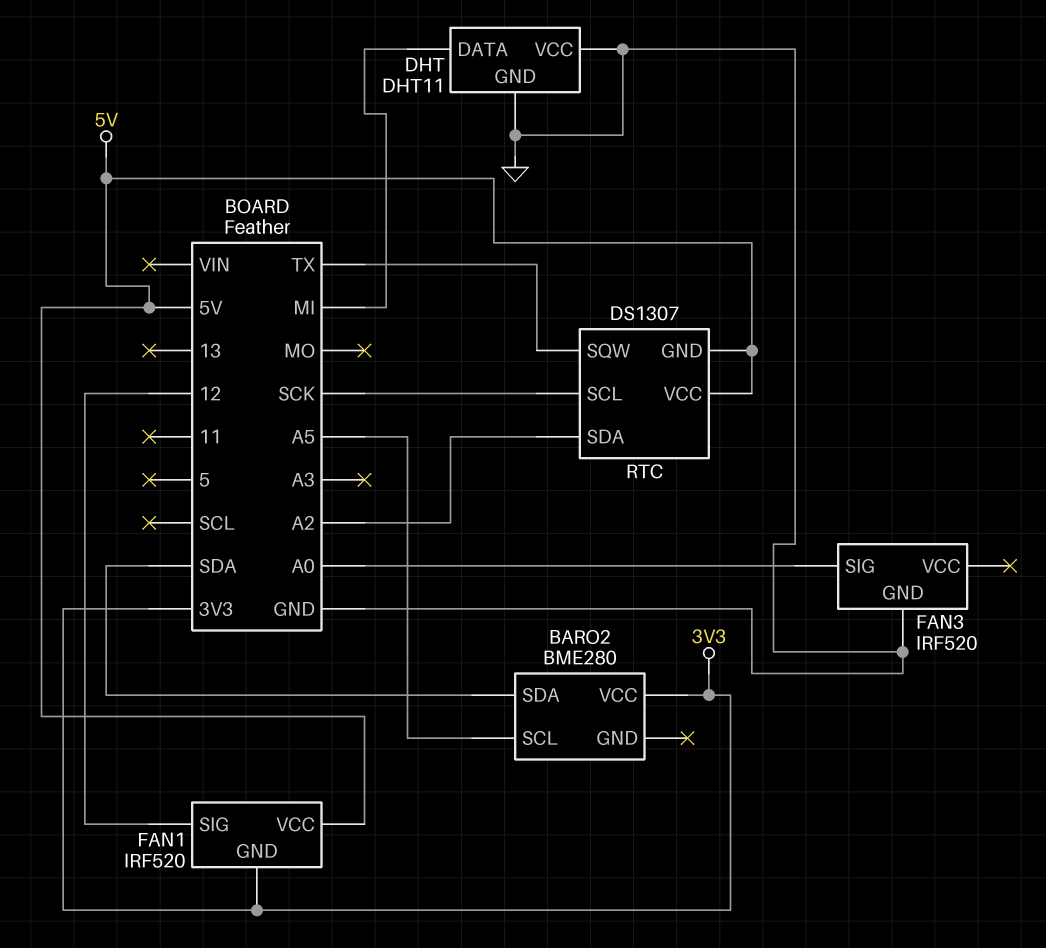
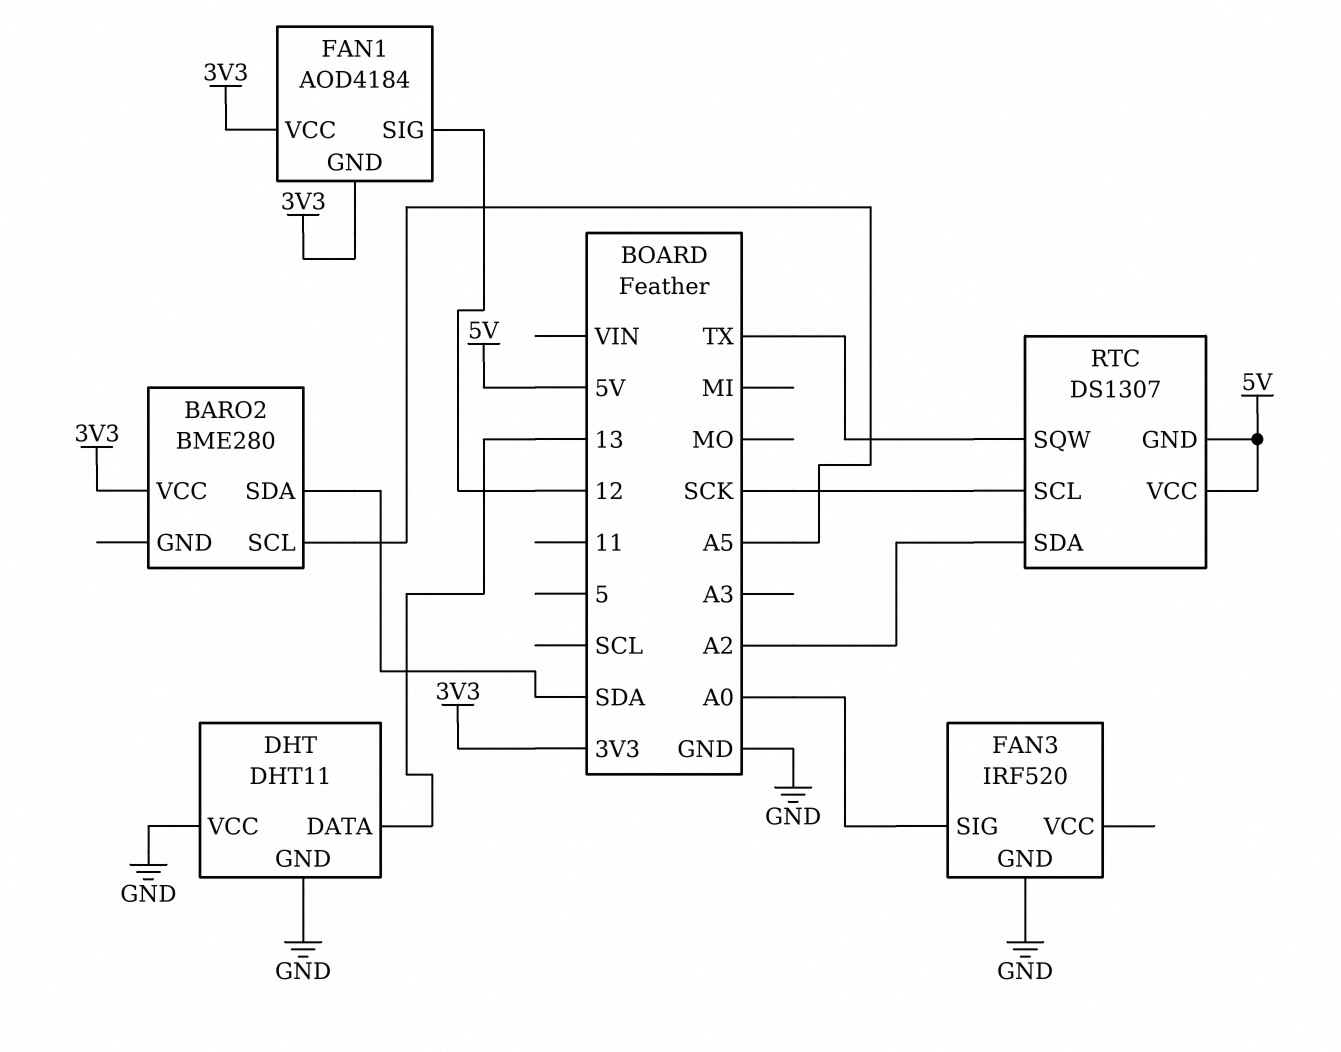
DHT pin DATA: MI -> 13
FAN1: IRF520 -> AOD4184
FAN1 pin VCC: 5V -> 3V3

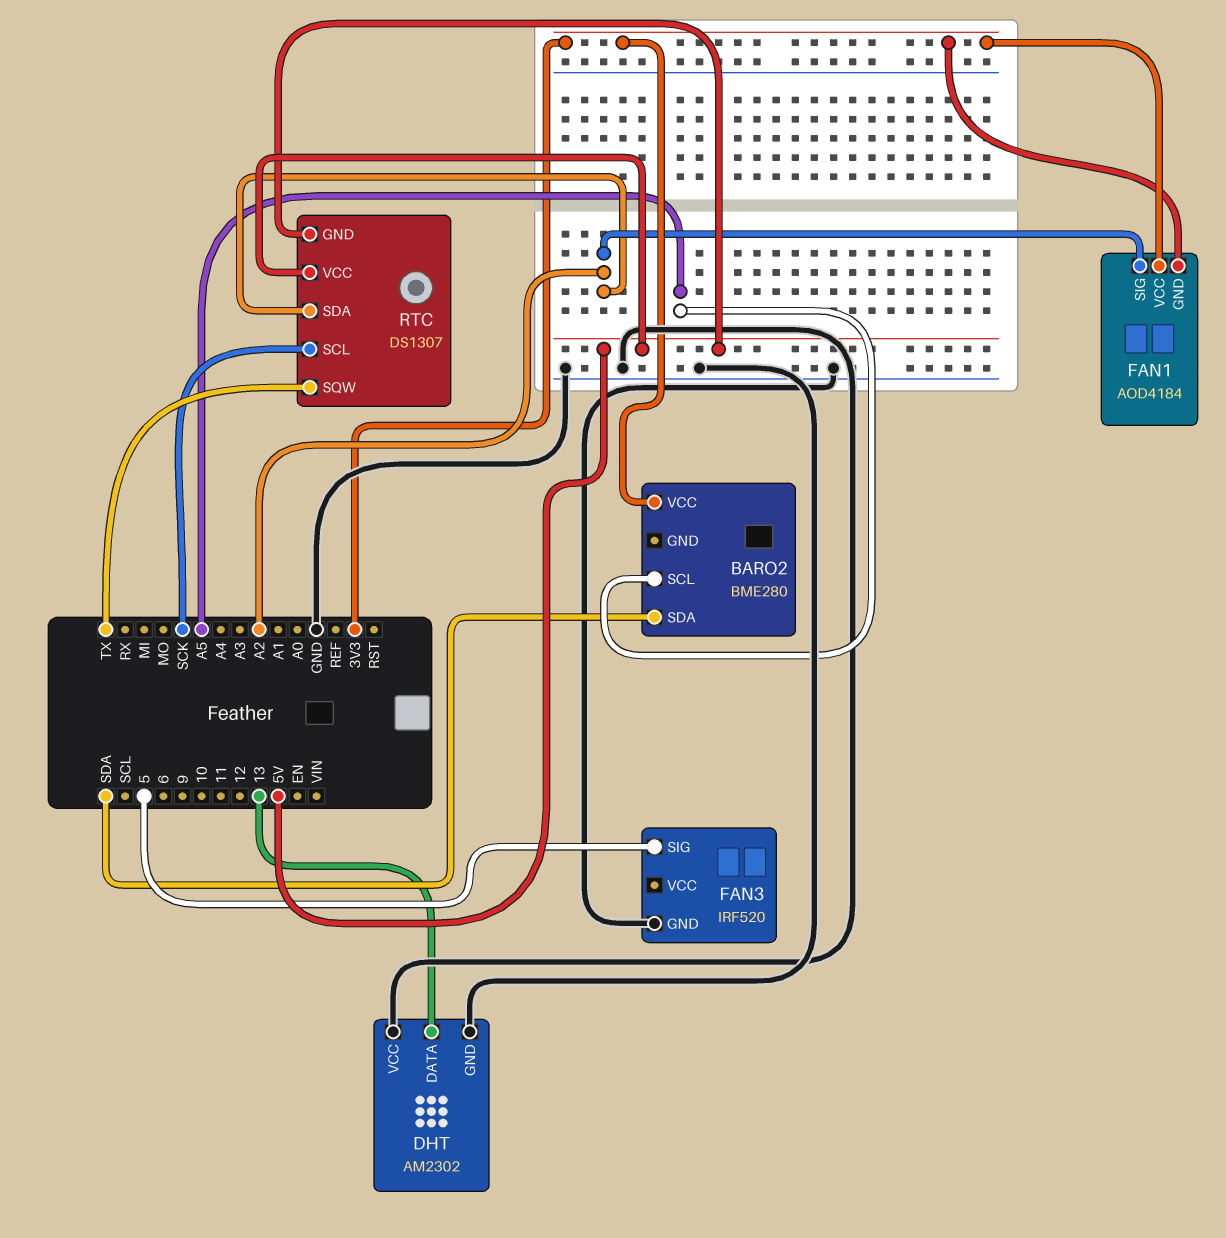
DHT: DHT11 -> AM2302
FAN1 pin SIG: 12 -> A2
FAN3 pin SIG: A0 -> 5

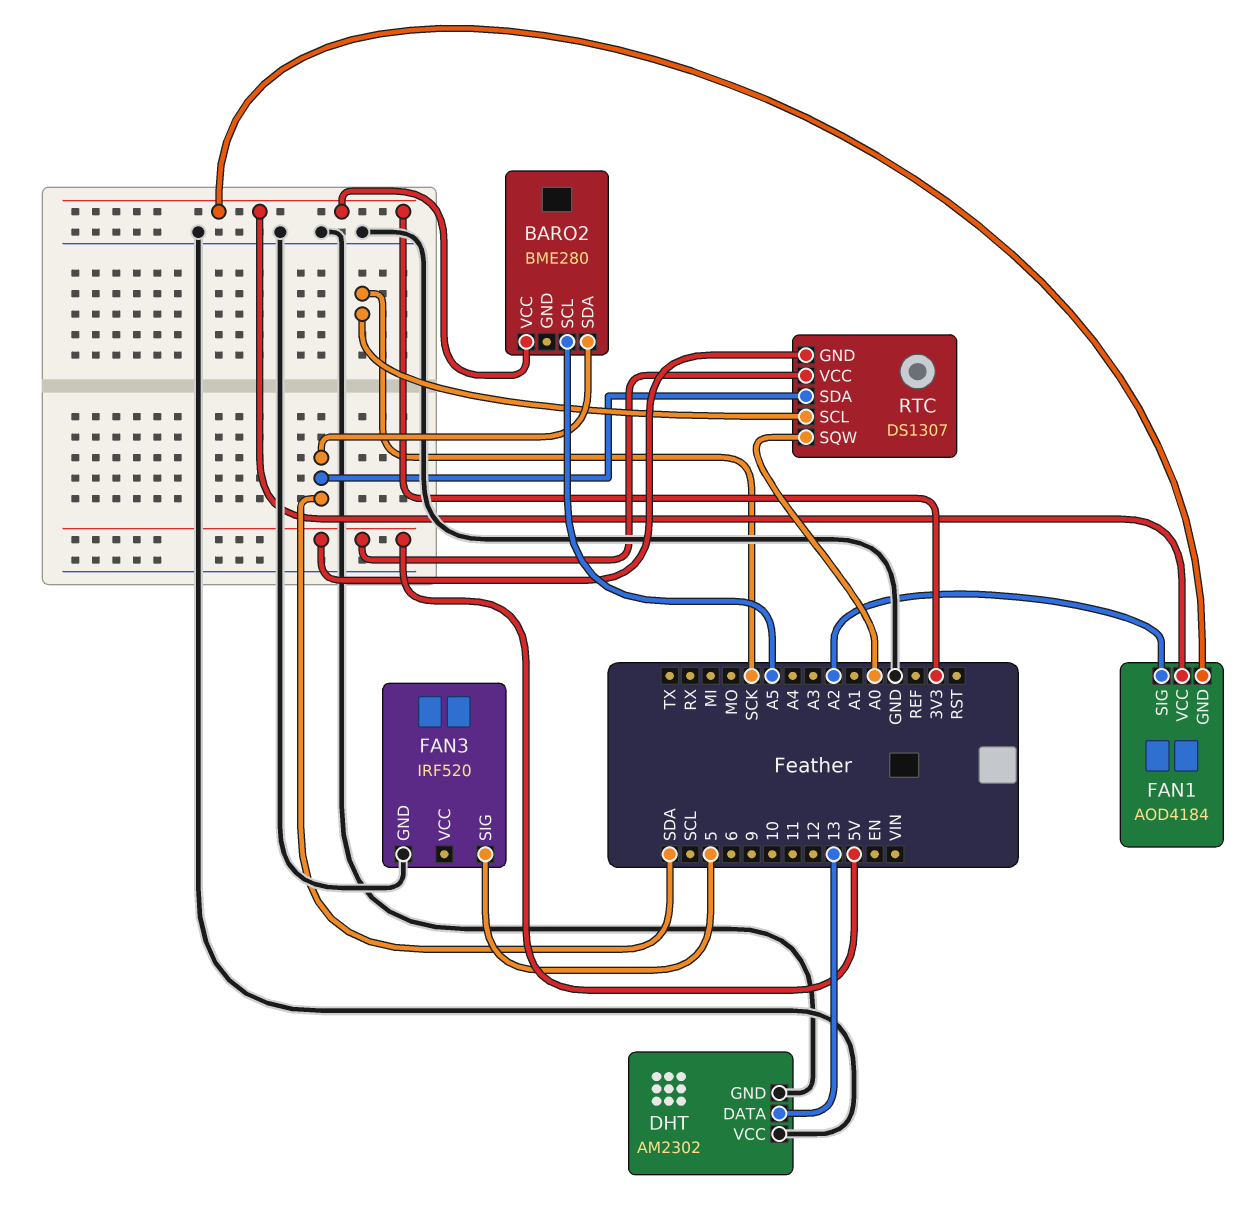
RTC pin SDA: A2 -> SDA
RTC pin SQW: TX -> A0

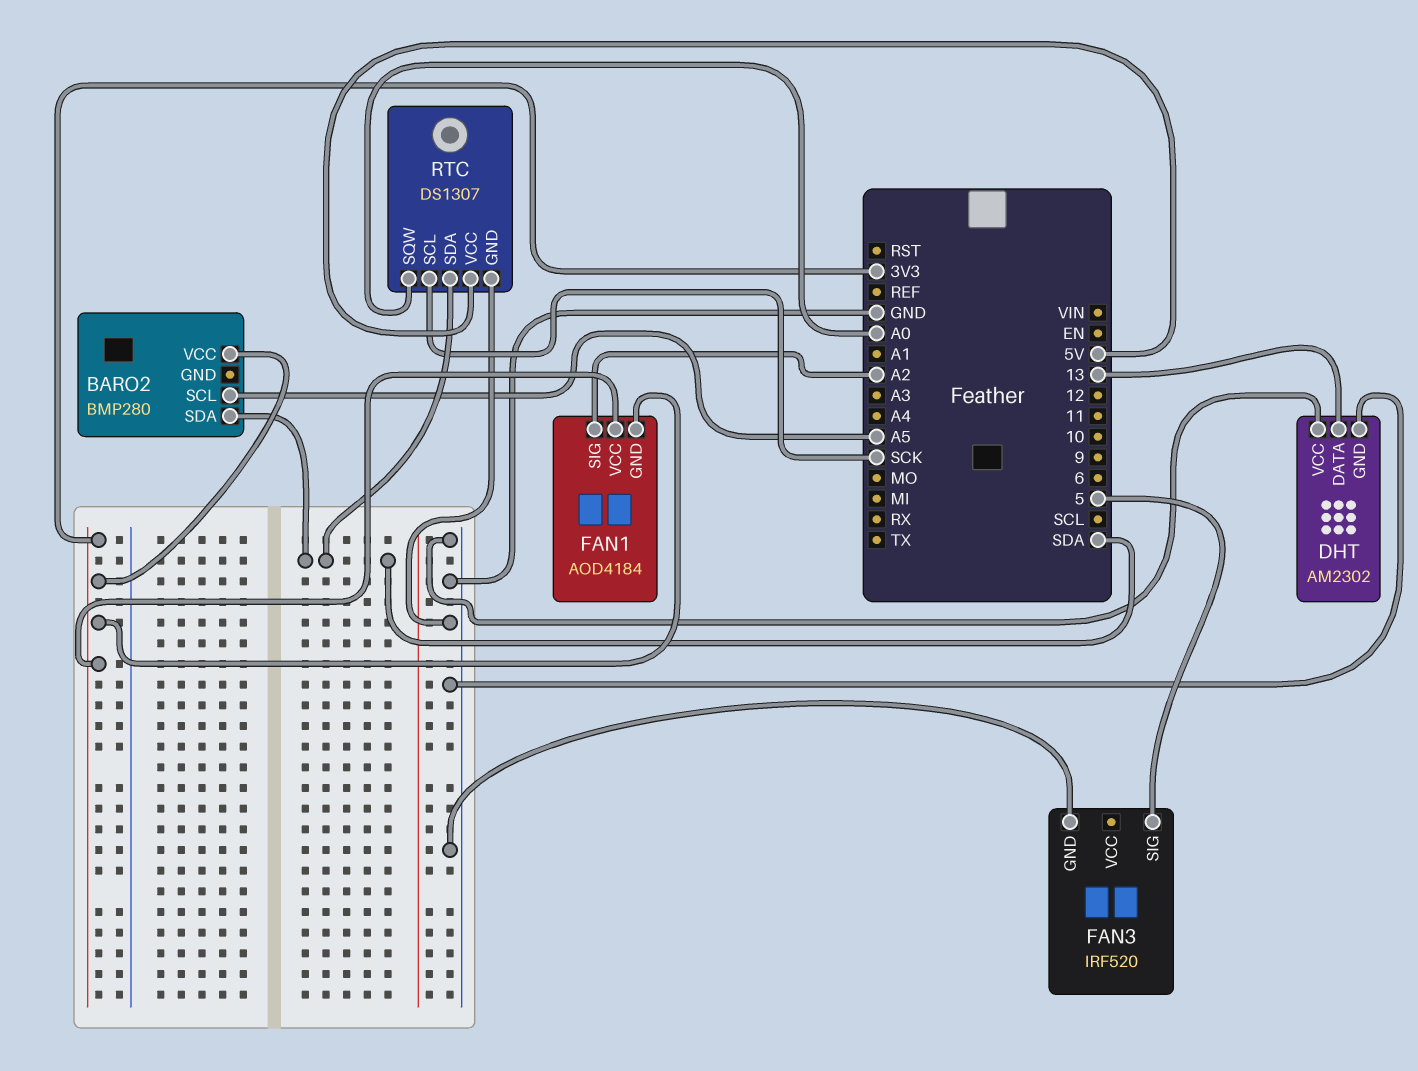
BARO2: BME280 -> BMP280
RTC pin GND: 5V -> GND

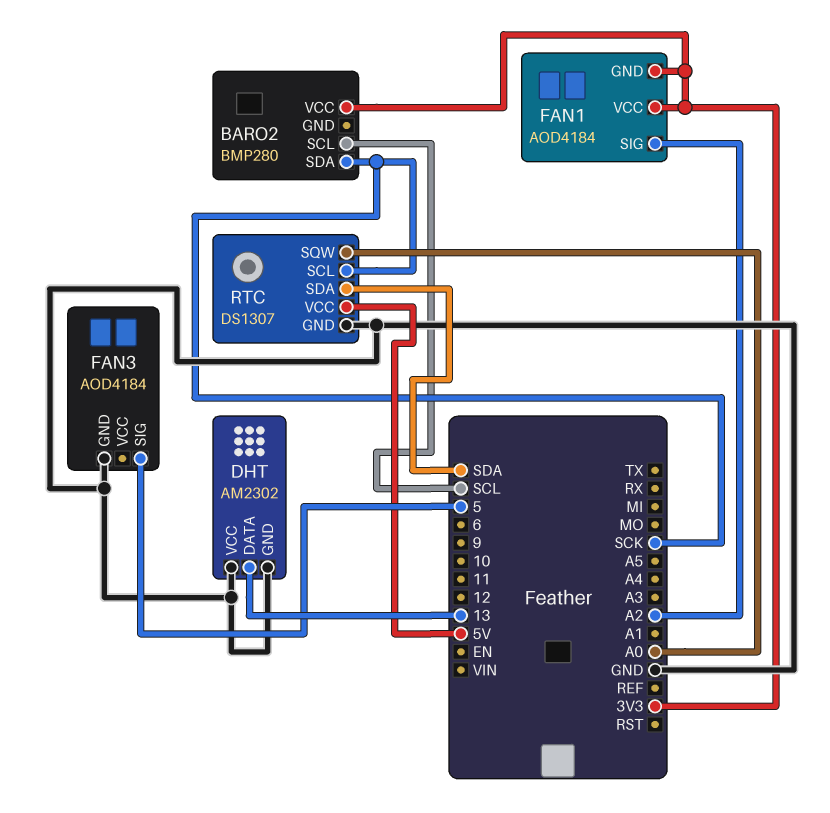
BARO2 pin SCL: A5 -> SCL
BARO2 pin SDA: SDA -> SCK
FAN3: IRF520 -> AOD4184

